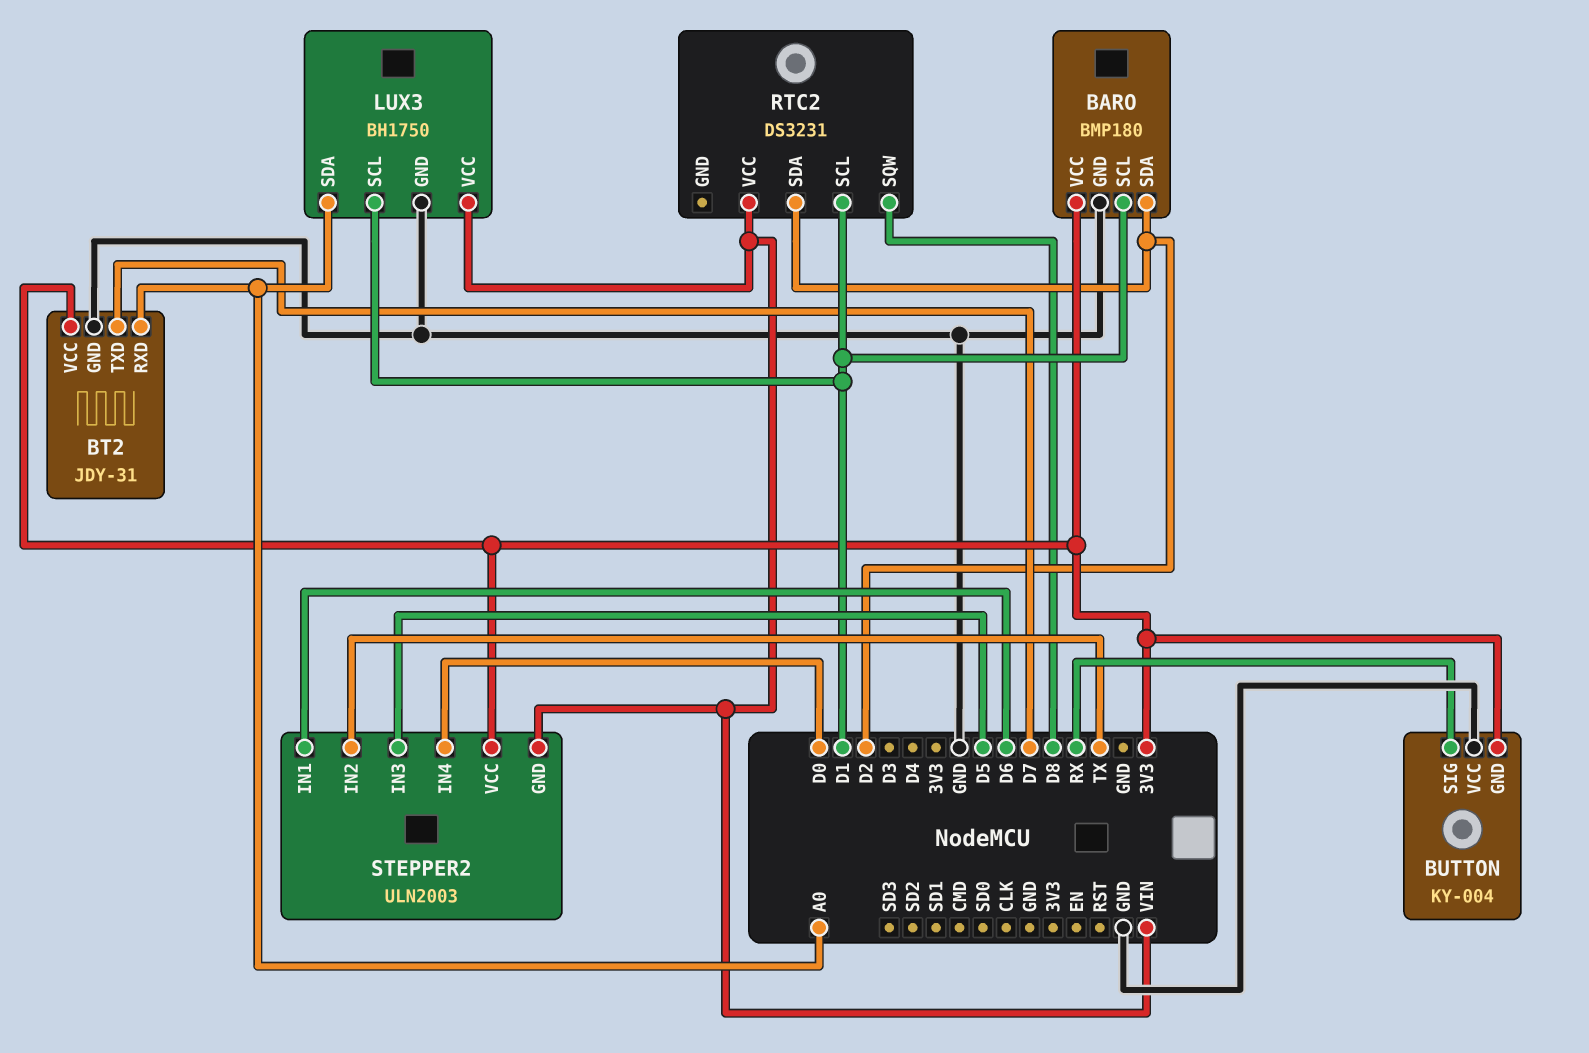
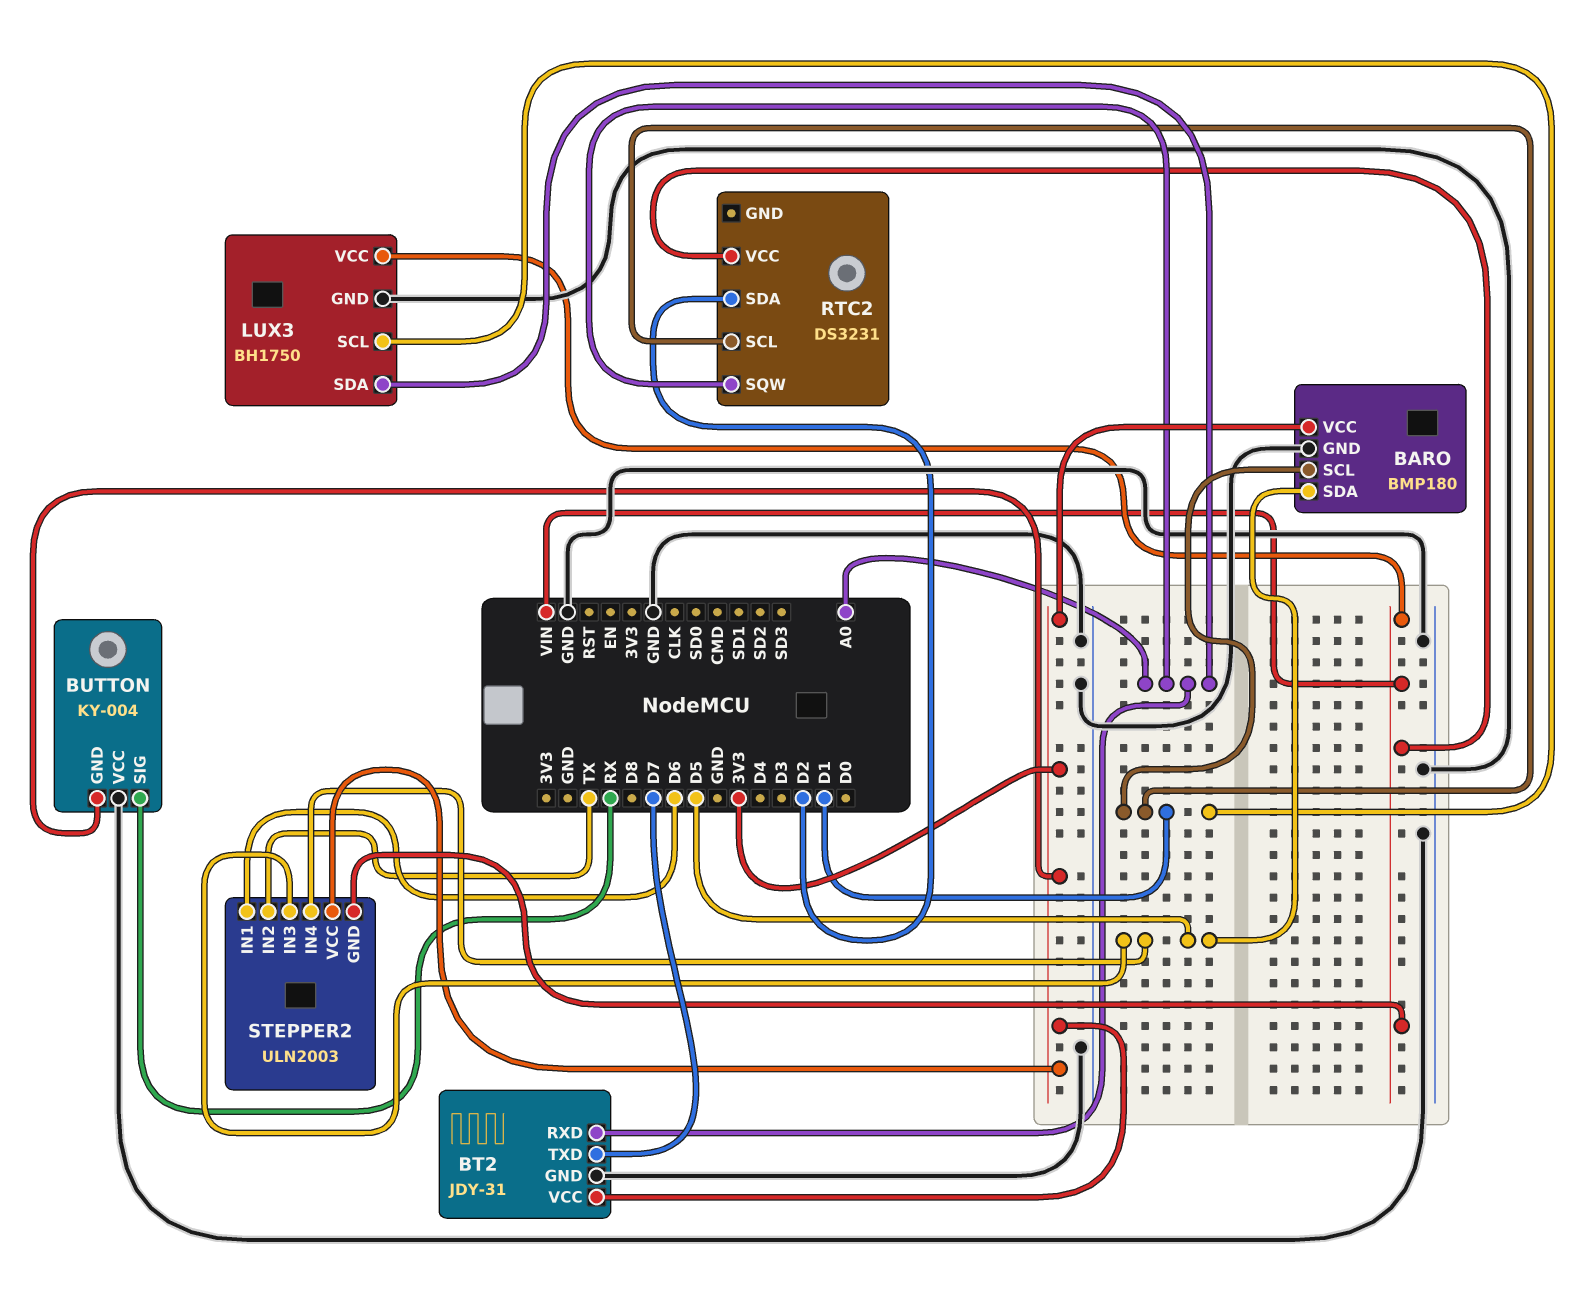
BARO pin SDA: D2 -> D5
RTC2 pin SQW: D8 -> A0
STEPPER2 pin IN4: D0 -> D5

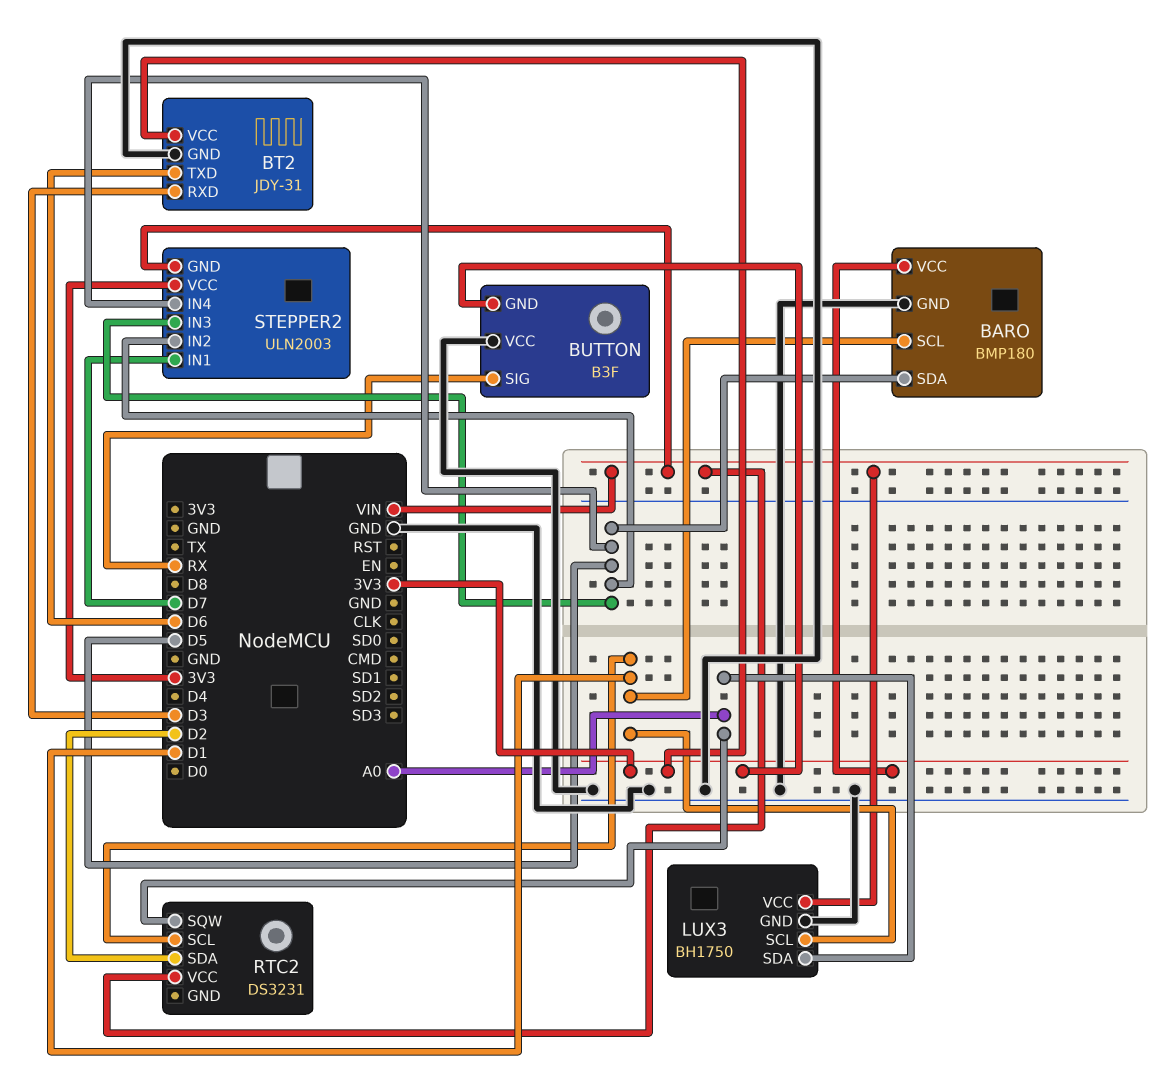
BT2 pin RXD: A0 -> D3
BT2 pin TXD: D7 -> D6
BUTTON: KY-004 -> B3F
STEPPER2 pin IN1: D6 -> D7
STEPPER2 pin IN2: TX -> D5

